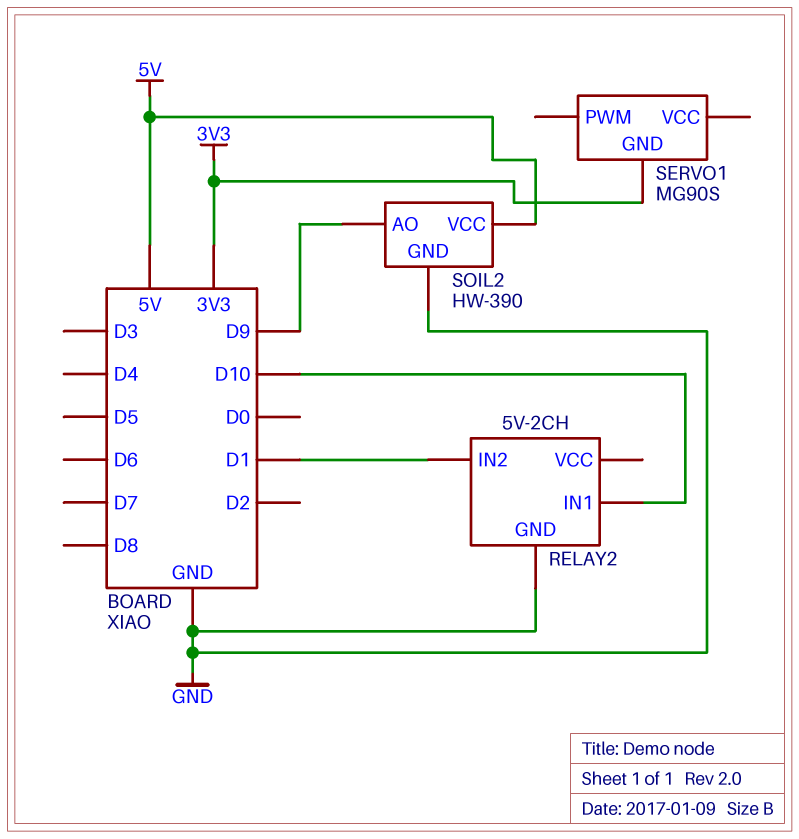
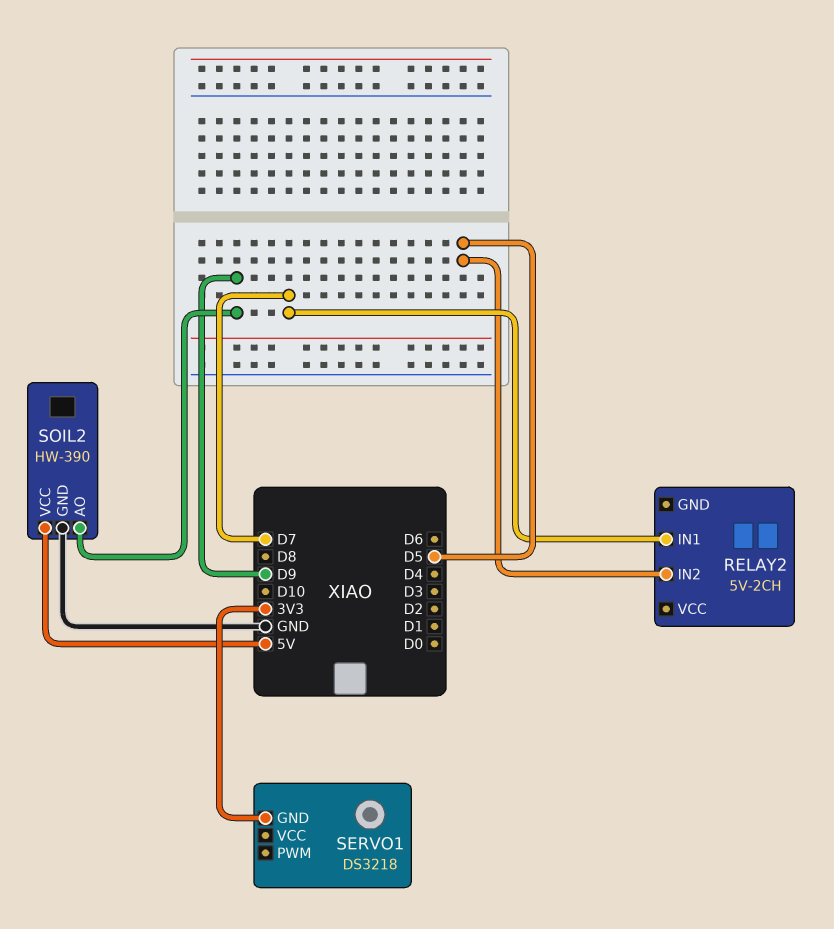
RELAY2 pin GND: GND -> none
RELAY2 pin IN1: D10 -> D7
RELAY2 pin IN2: D1 -> D5
SERVO1: MG90S -> DS3218

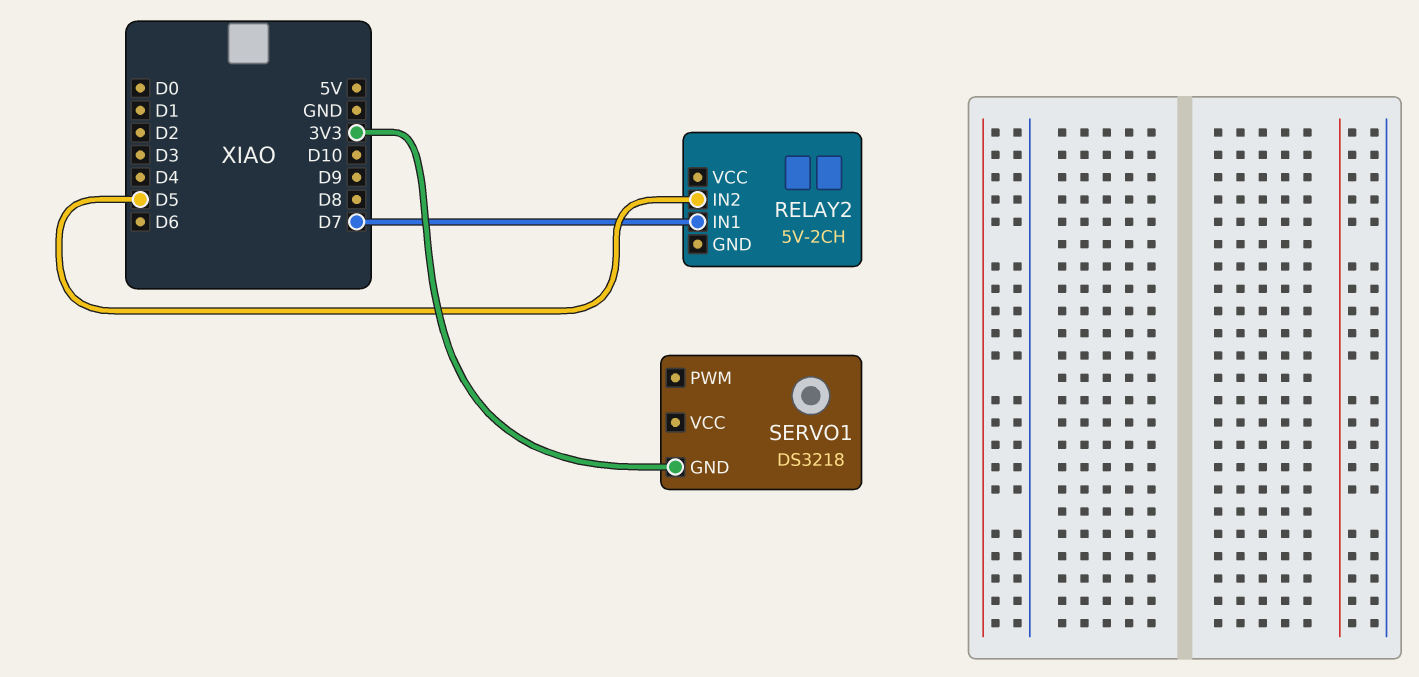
SOIL2: HW-390 -> none
SOIL2 pin AO: D9 -> none
SOIL2 pin GND: GND -> none
SOIL2 pin VCC: 5V -> none

